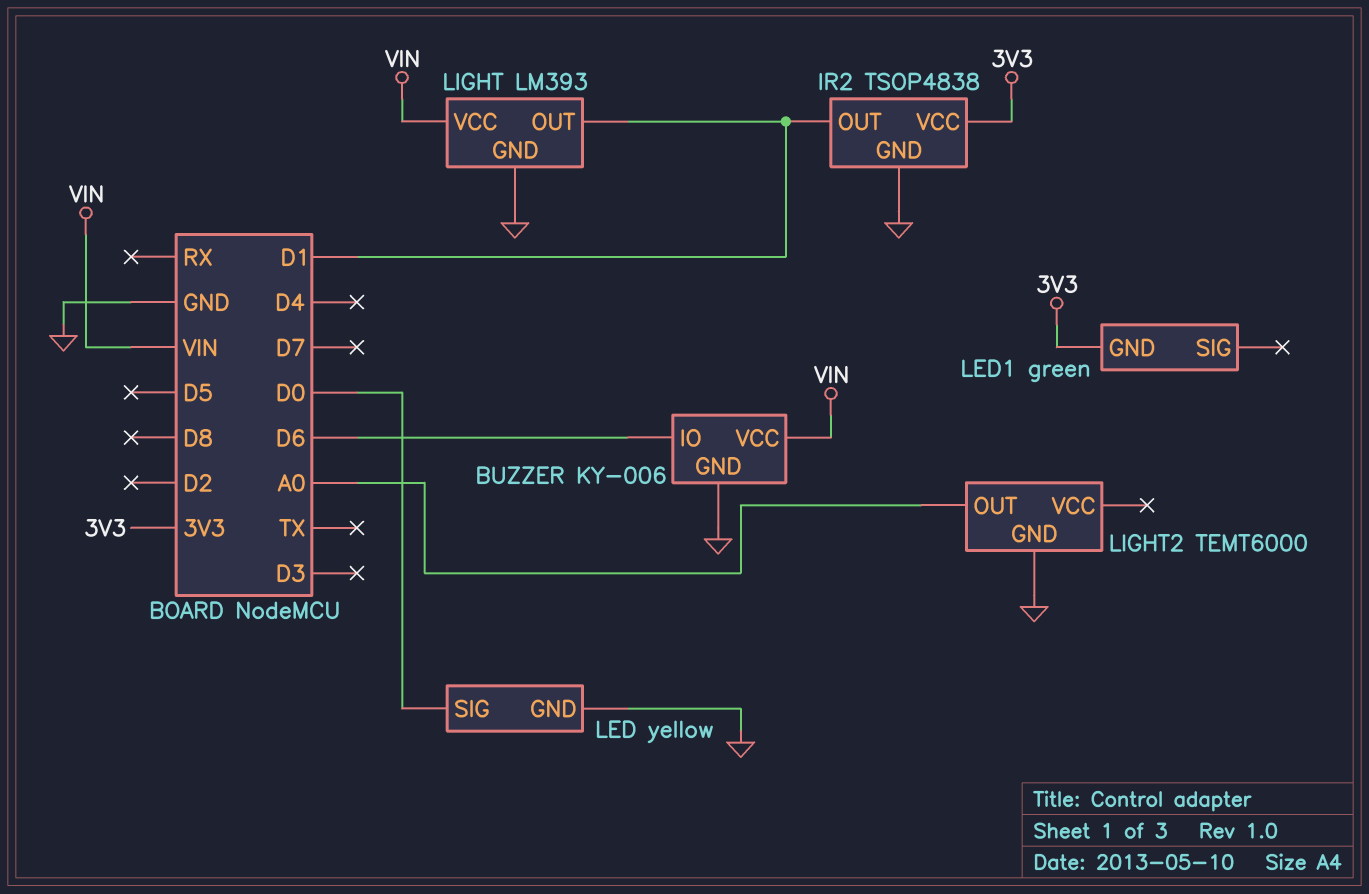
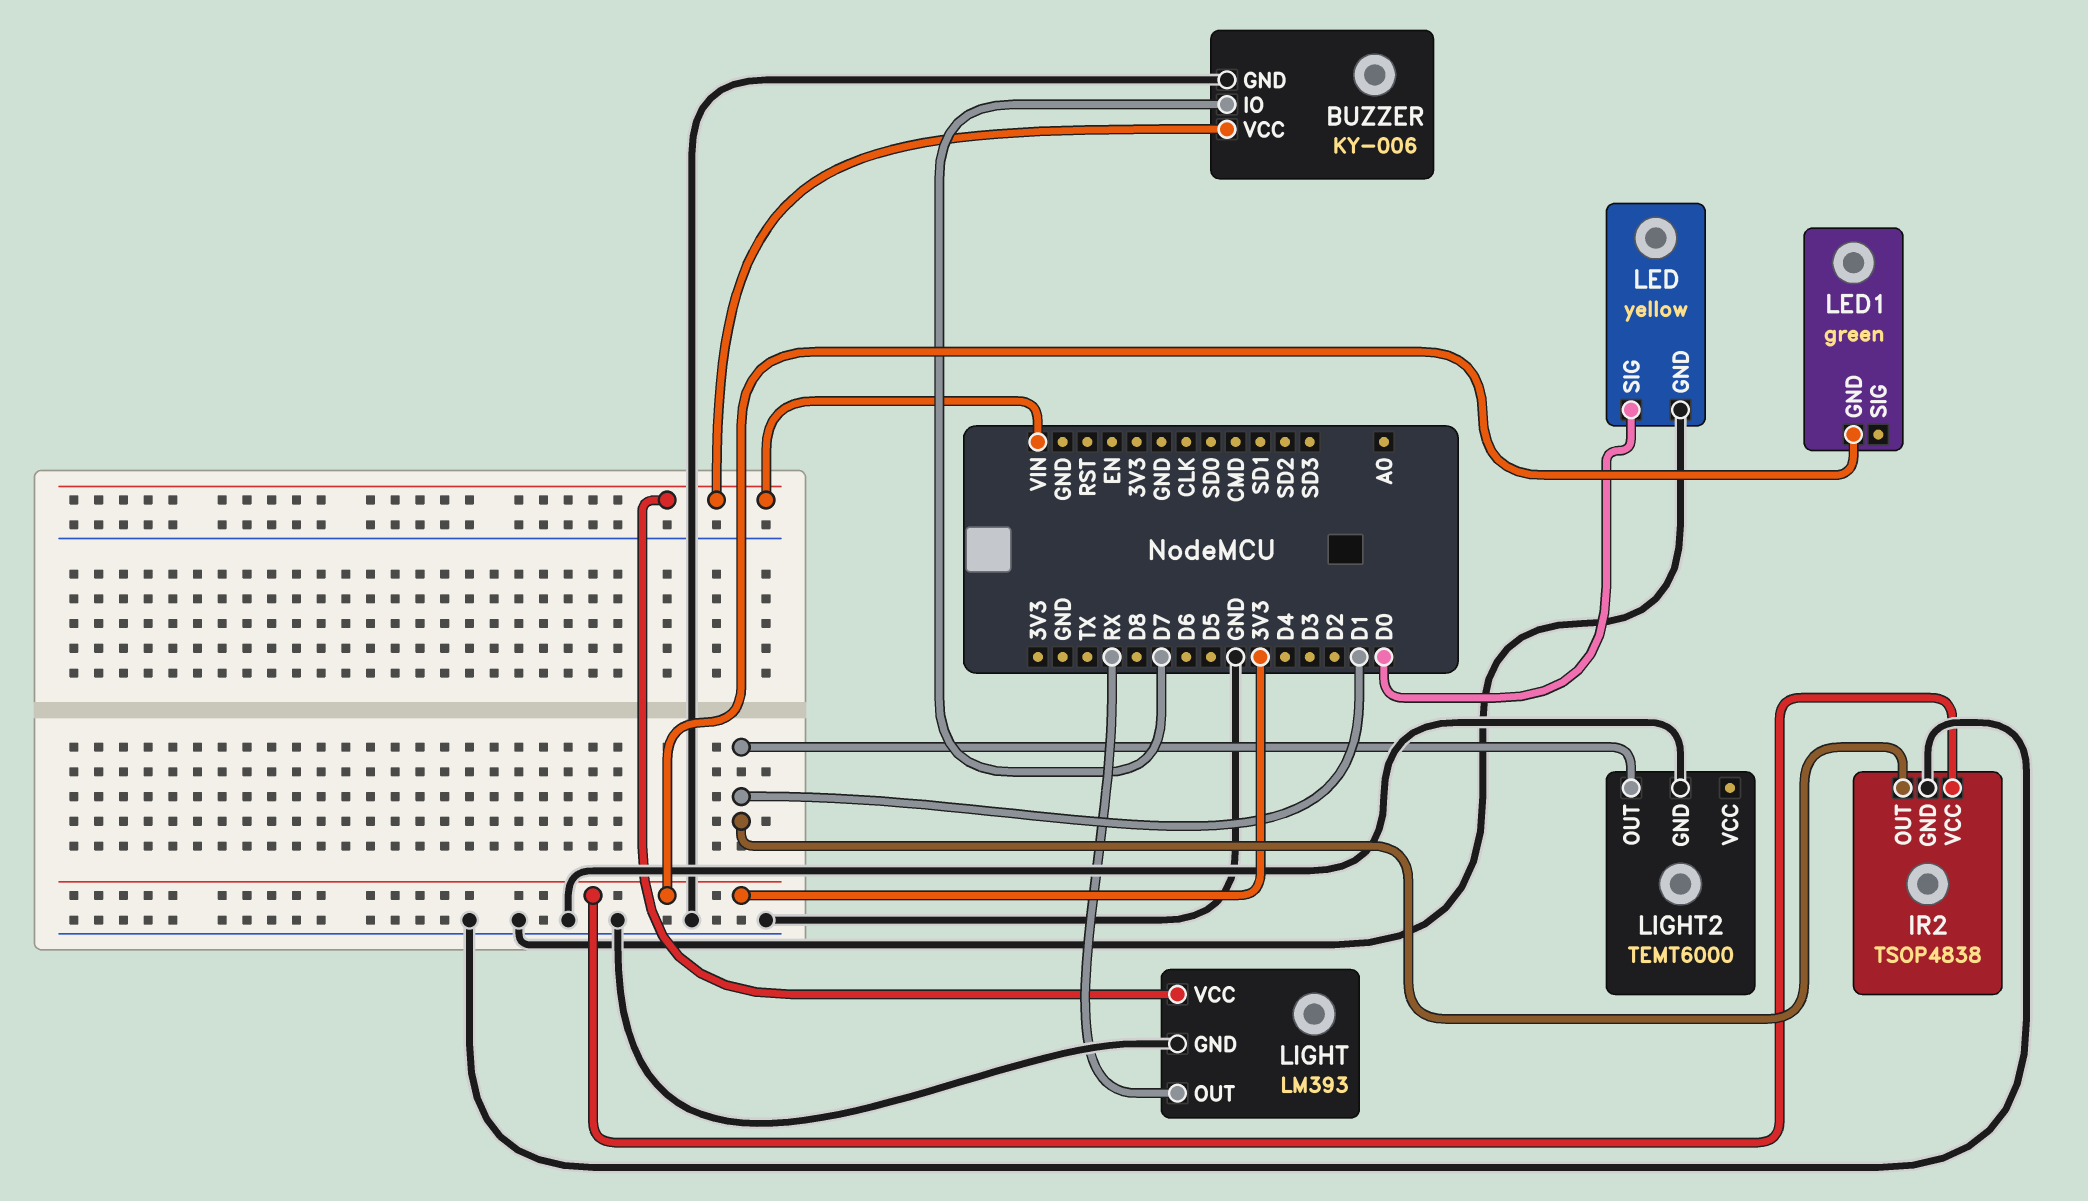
BUZZER pin IO: D6 -> D7
LIGHT pin OUT: D1 -> RX
LIGHT2 pin OUT: A0 -> D1

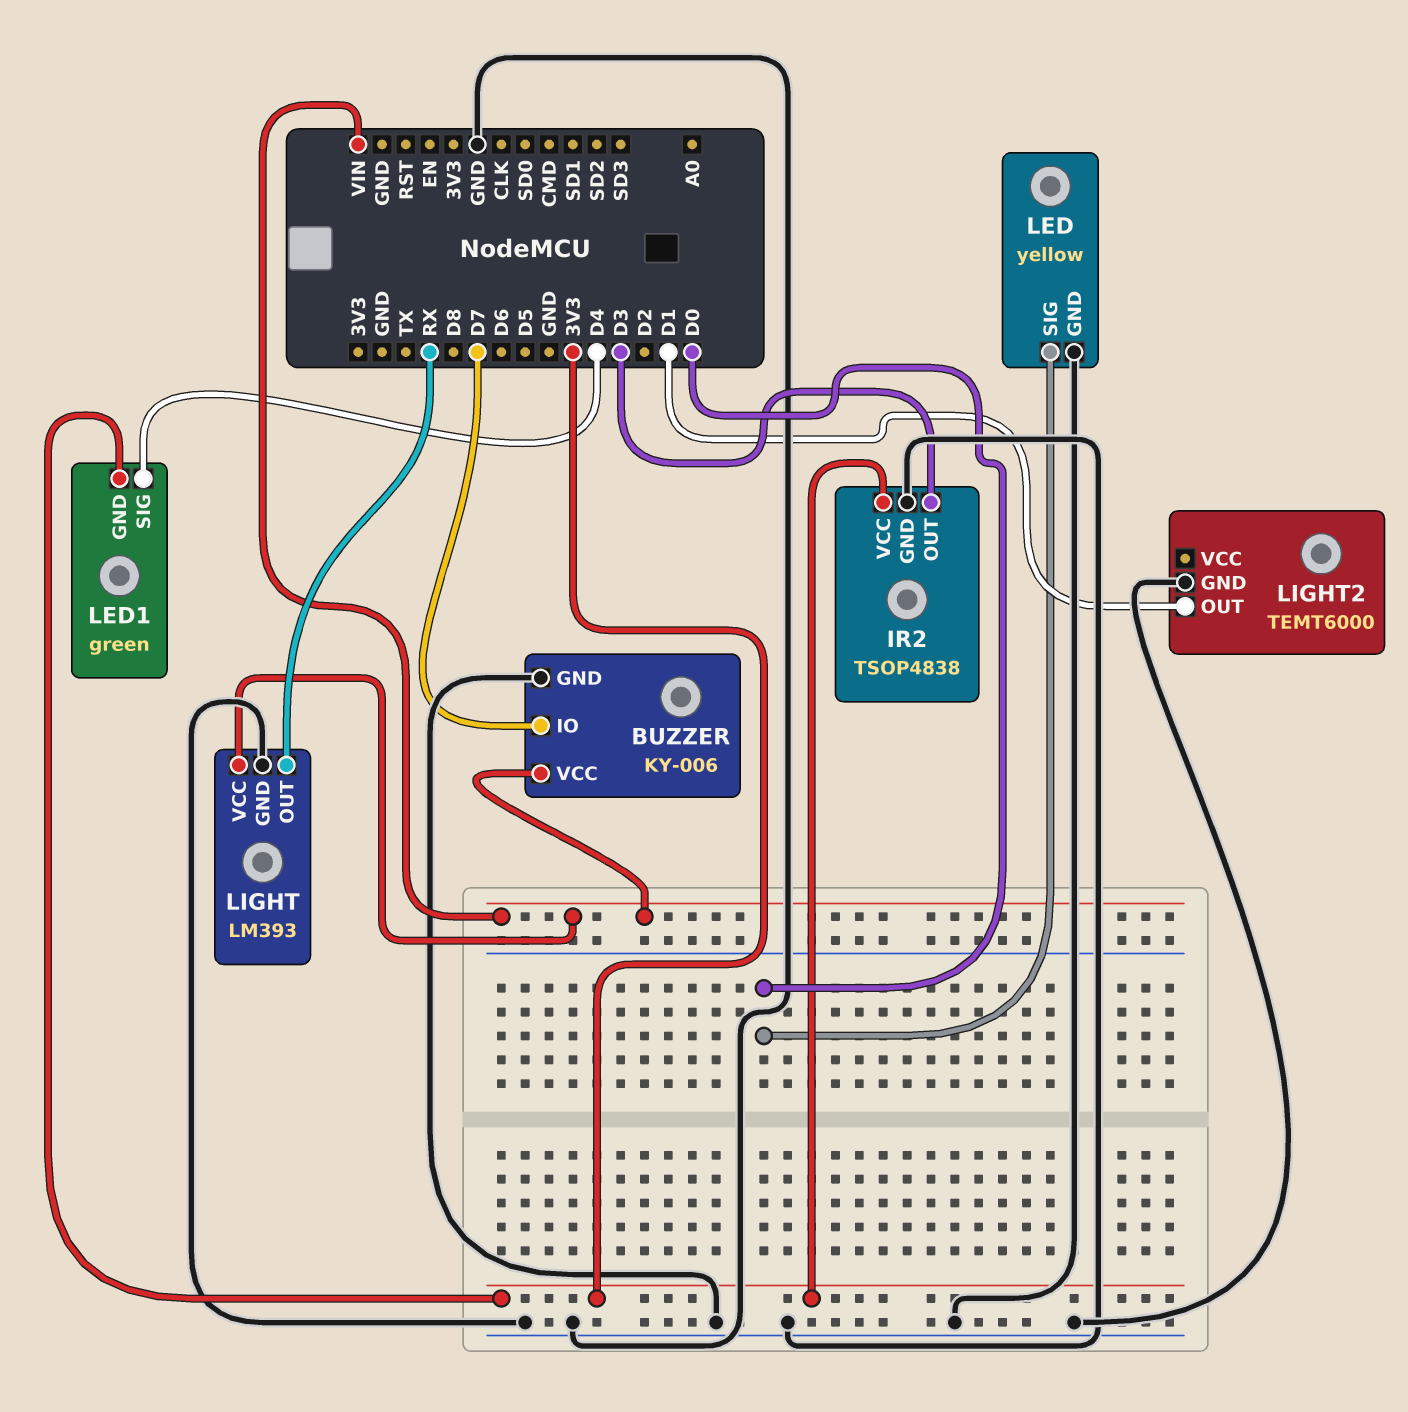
IR2 pin OUT: D1 -> D3
LED1 pin SIG: none -> D4

